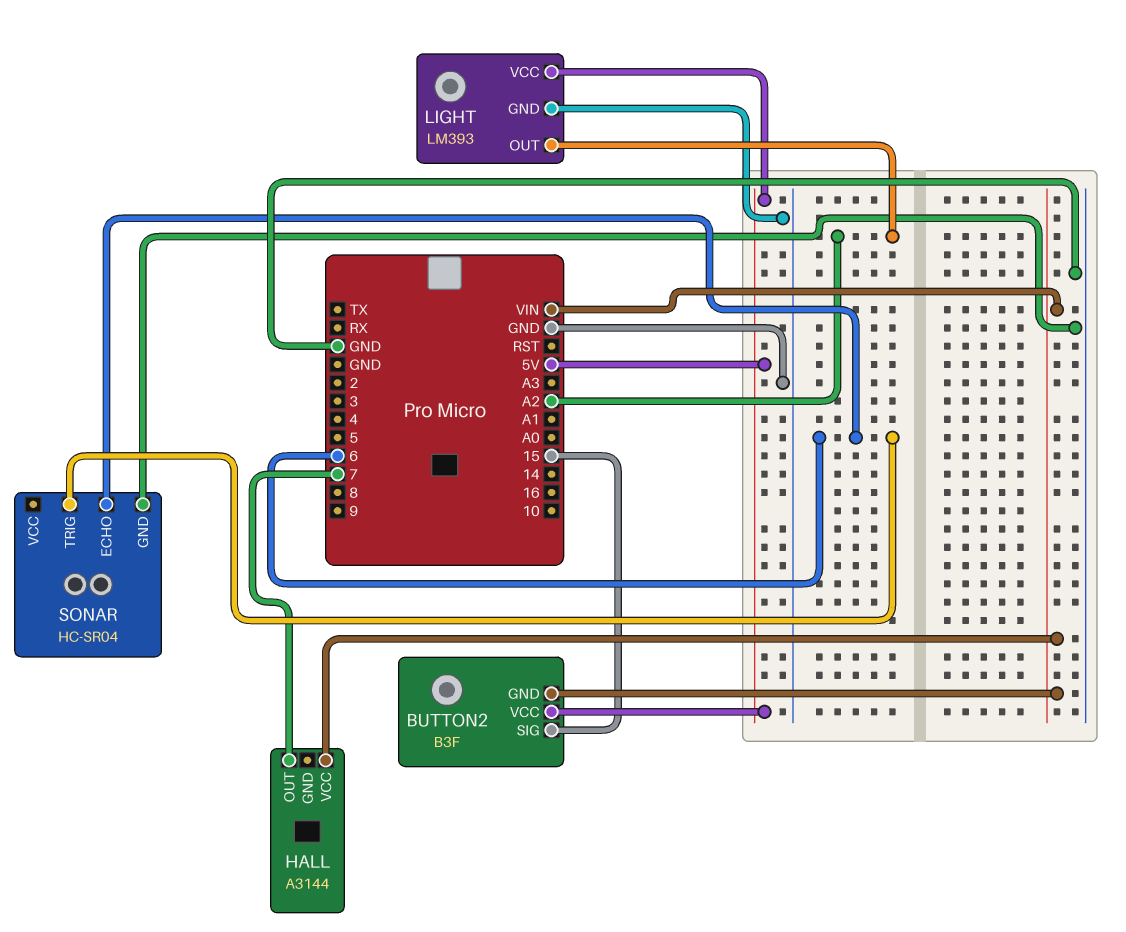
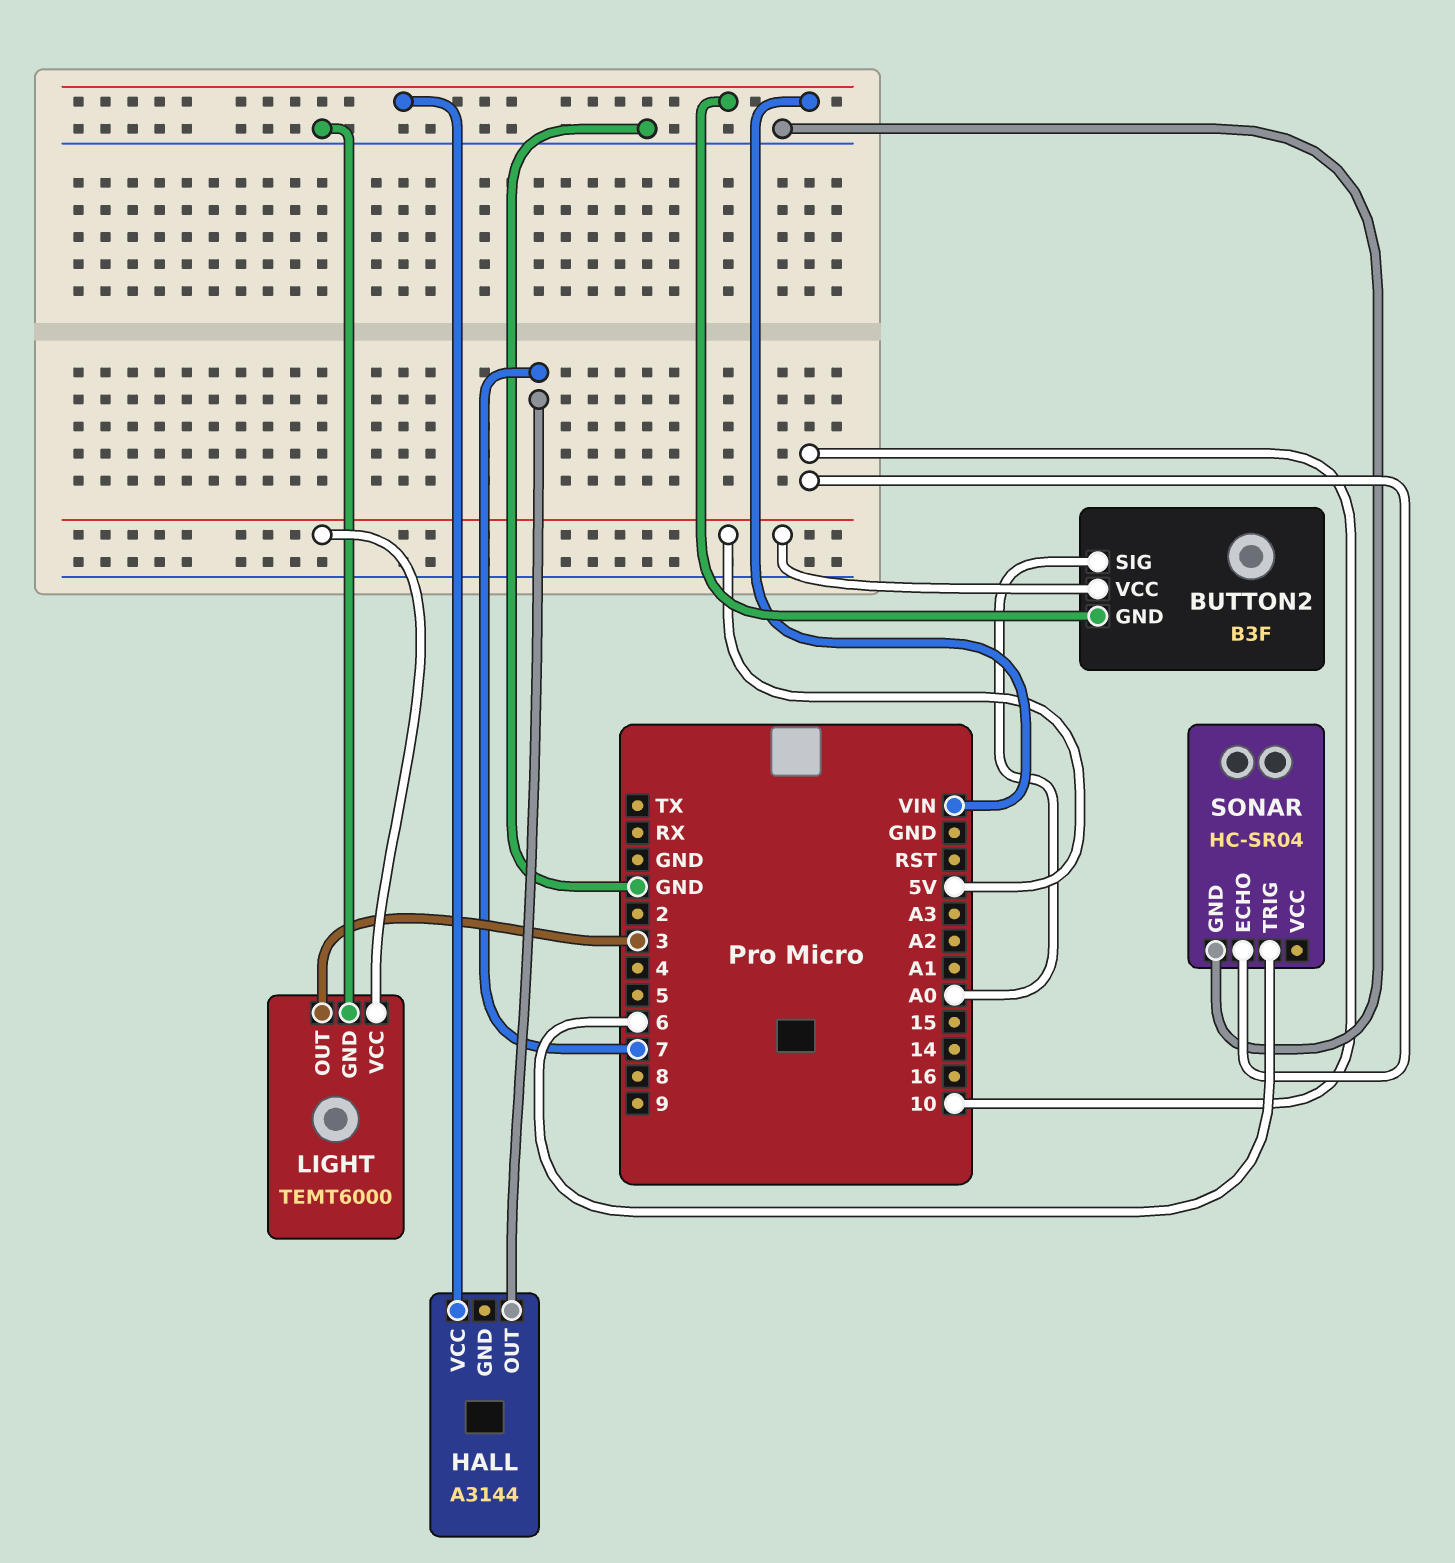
BUTTON2 pin SIG: 15 -> A0
LIGHT: LM393 -> TEMT6000
LIGHT pin OUT: A2 -> 3
SONAR pin ECHO: 6 -> 10

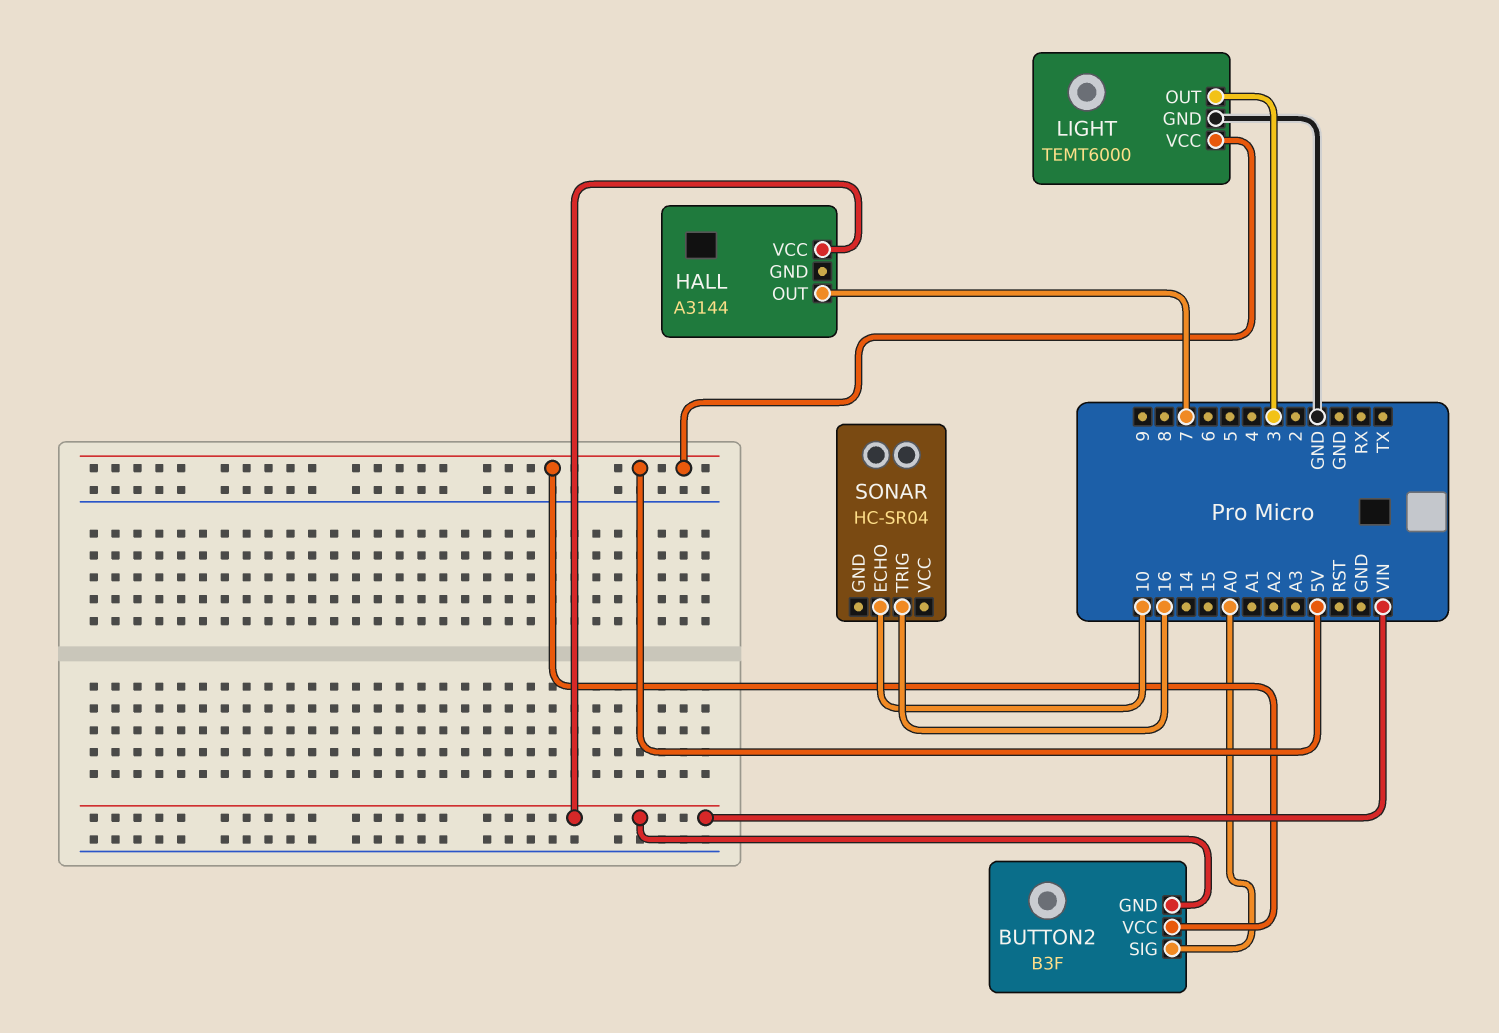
SONAR pin GND: GND -> none
SONAR pin TRIG: 6 -> 16

